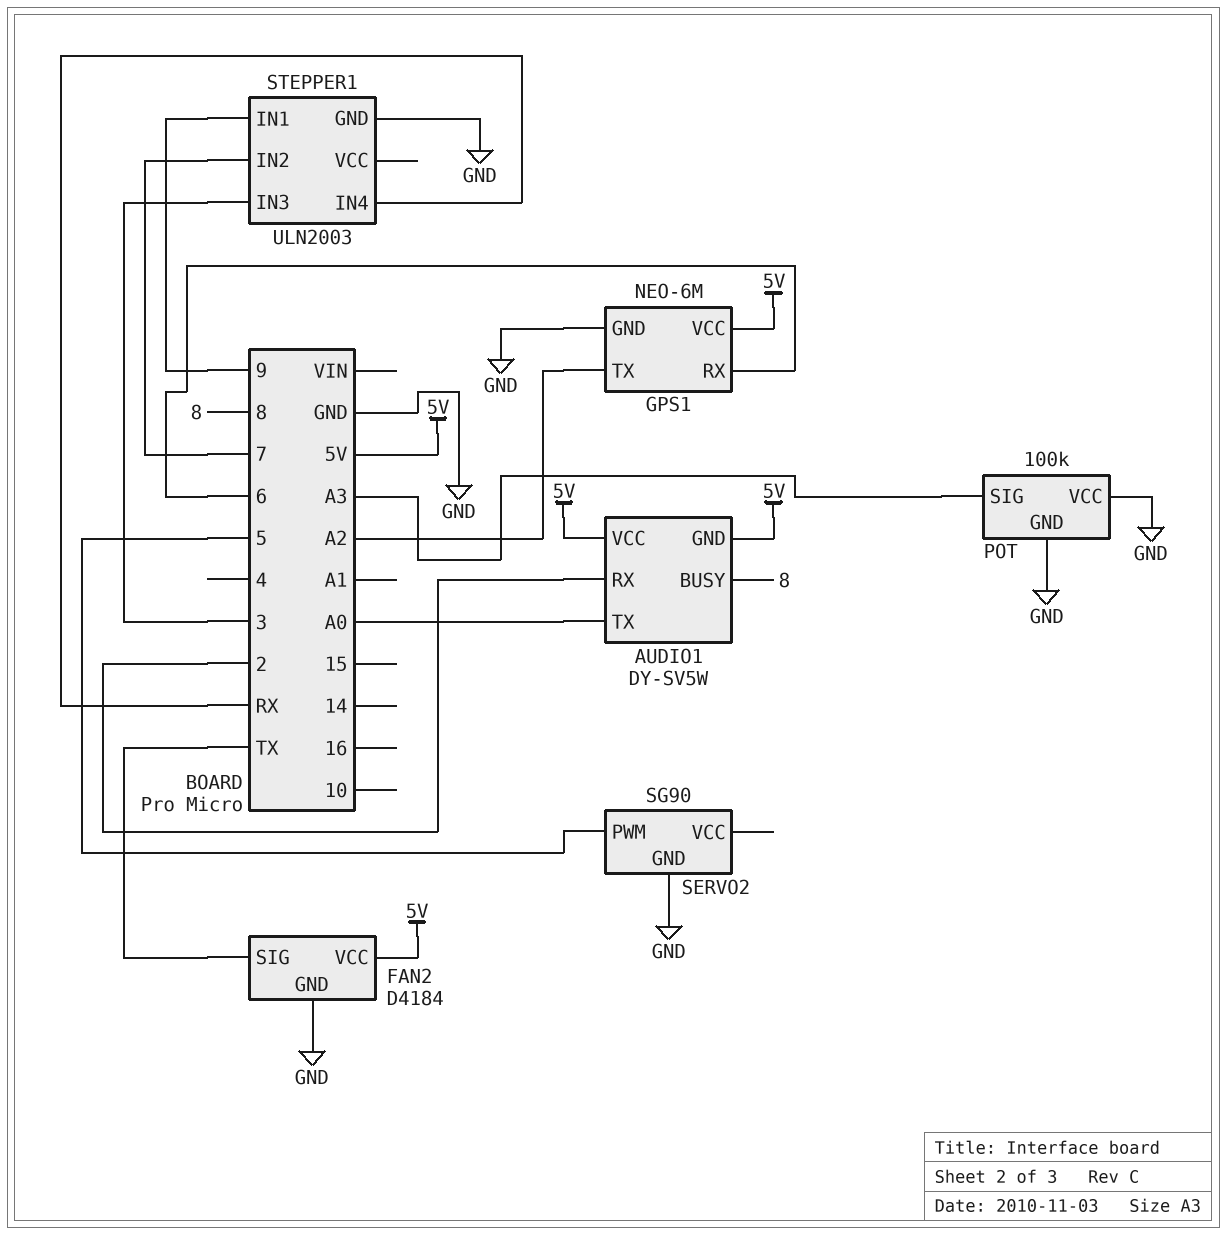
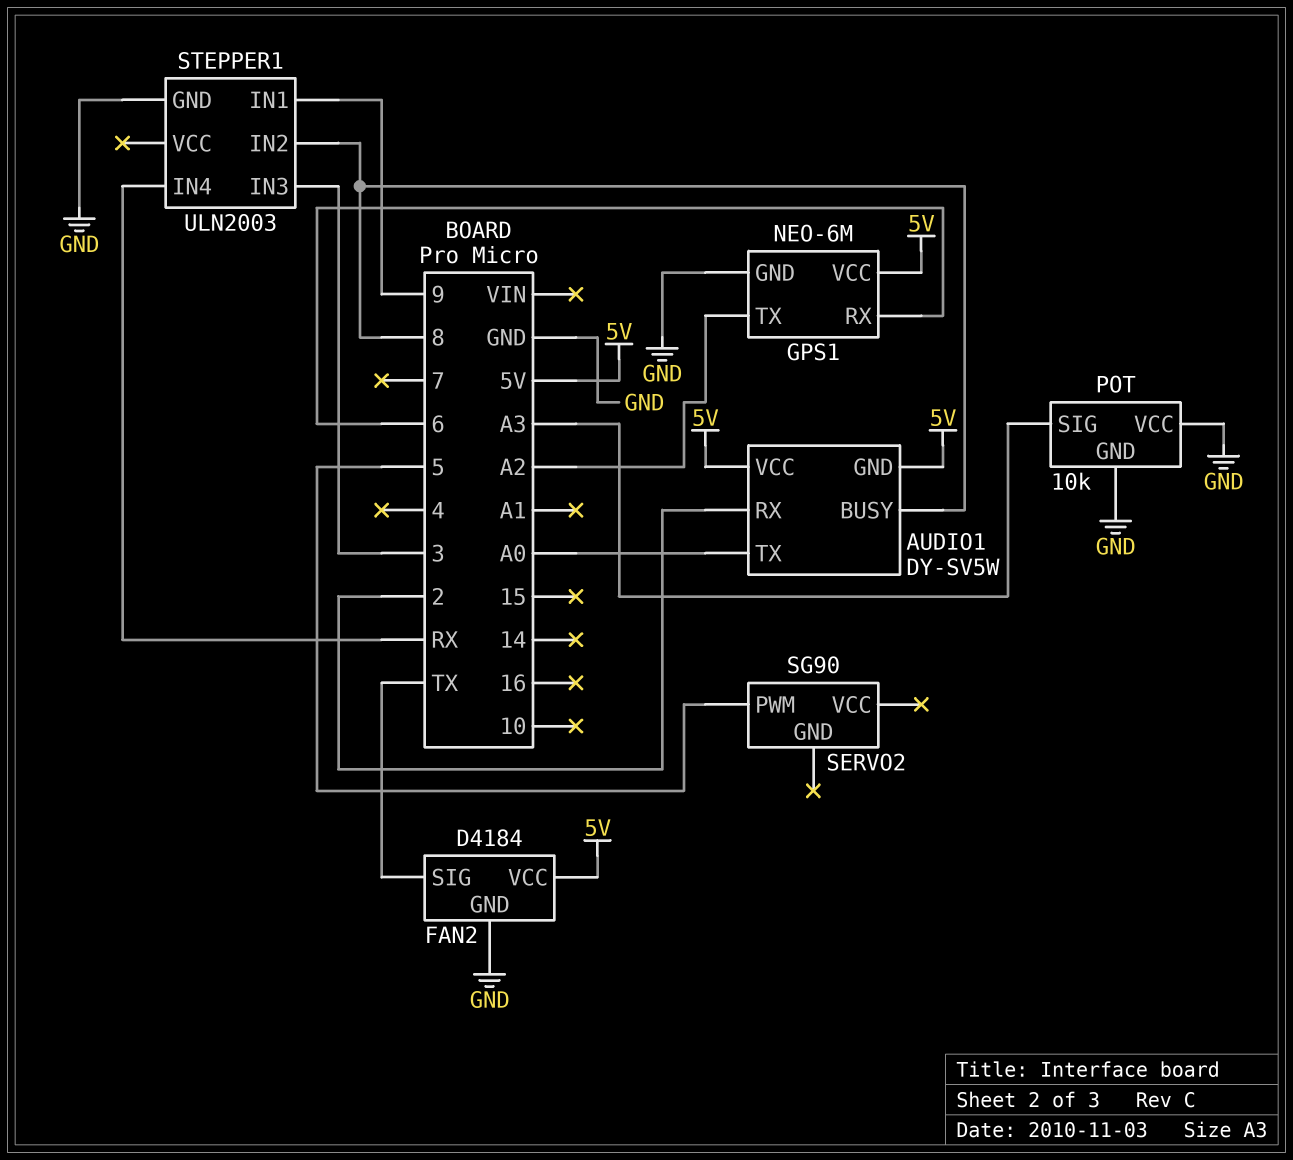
POT: 100k -> 10k
SERVO2 pin GND: GND -> none
STEPPER1 pin IN2: 7 -> 8

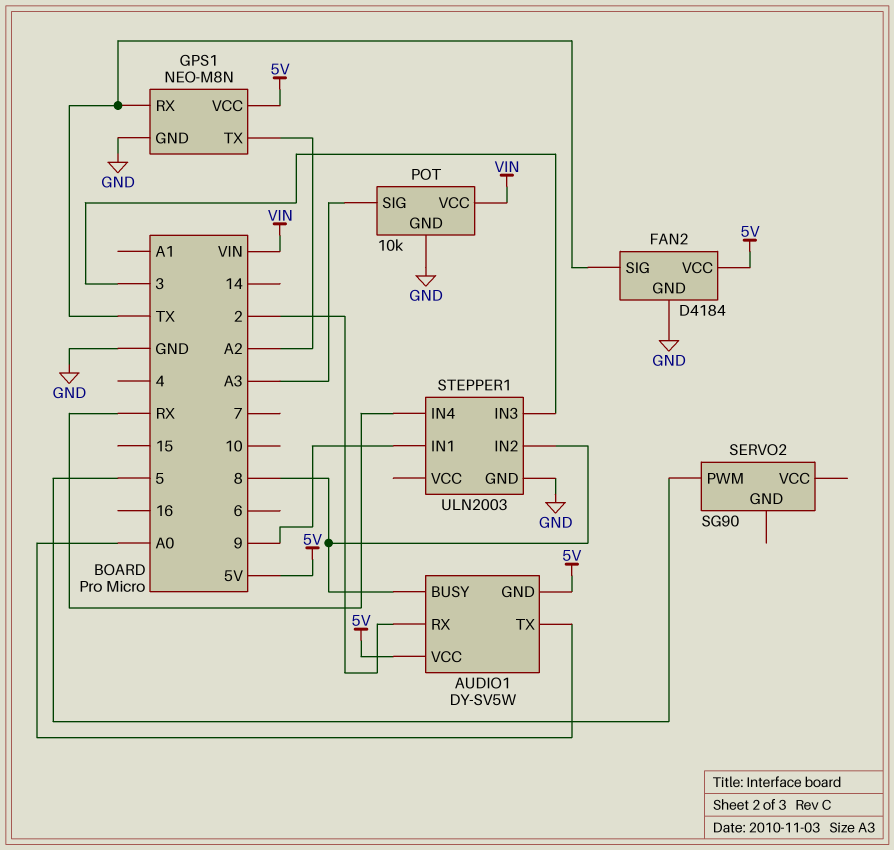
GPS1: NEO-6M -> NEO-M8N
GPS1 pin RX: 6 -> TX
POT pin VCC: GND -> VIN

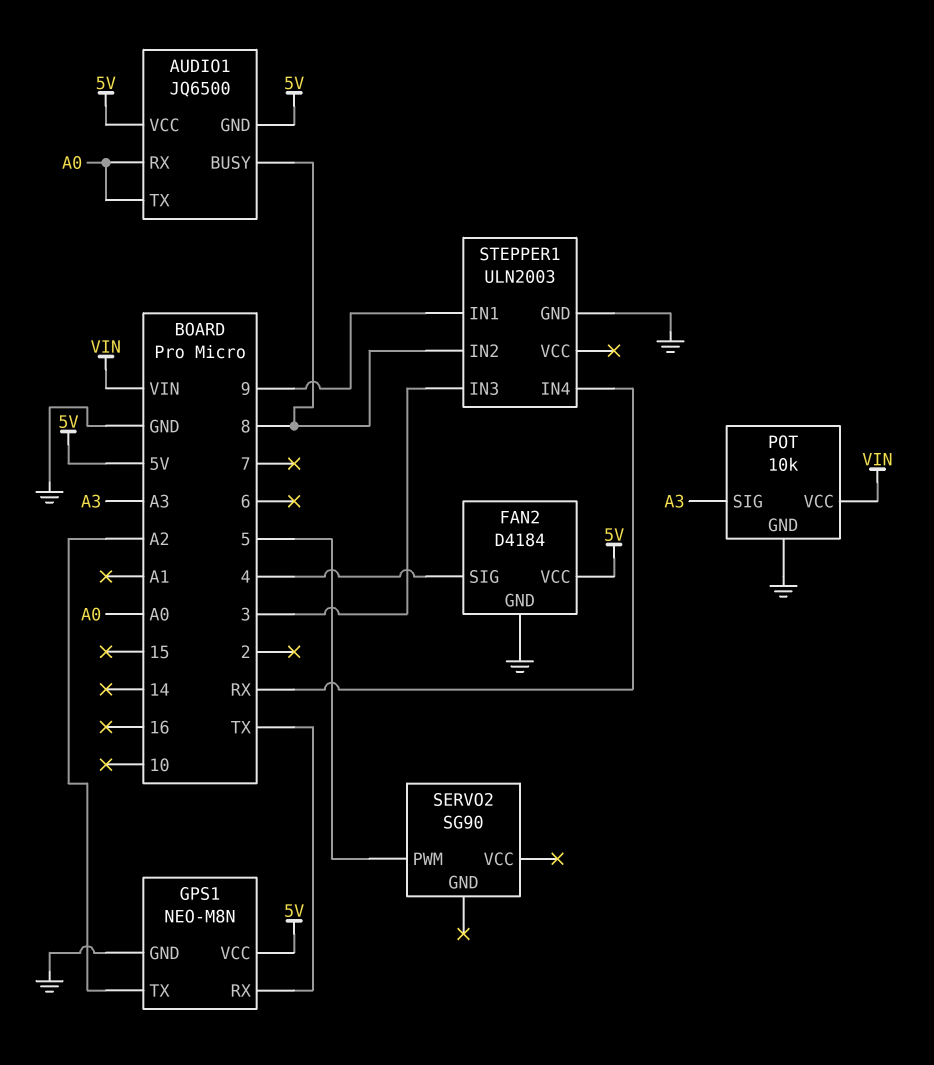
AUDIO1: DY-SV5W -> JQ6500
AUDIO1 pin RX: 2 -> A0
FAN2 pin SIG: TX -> 4

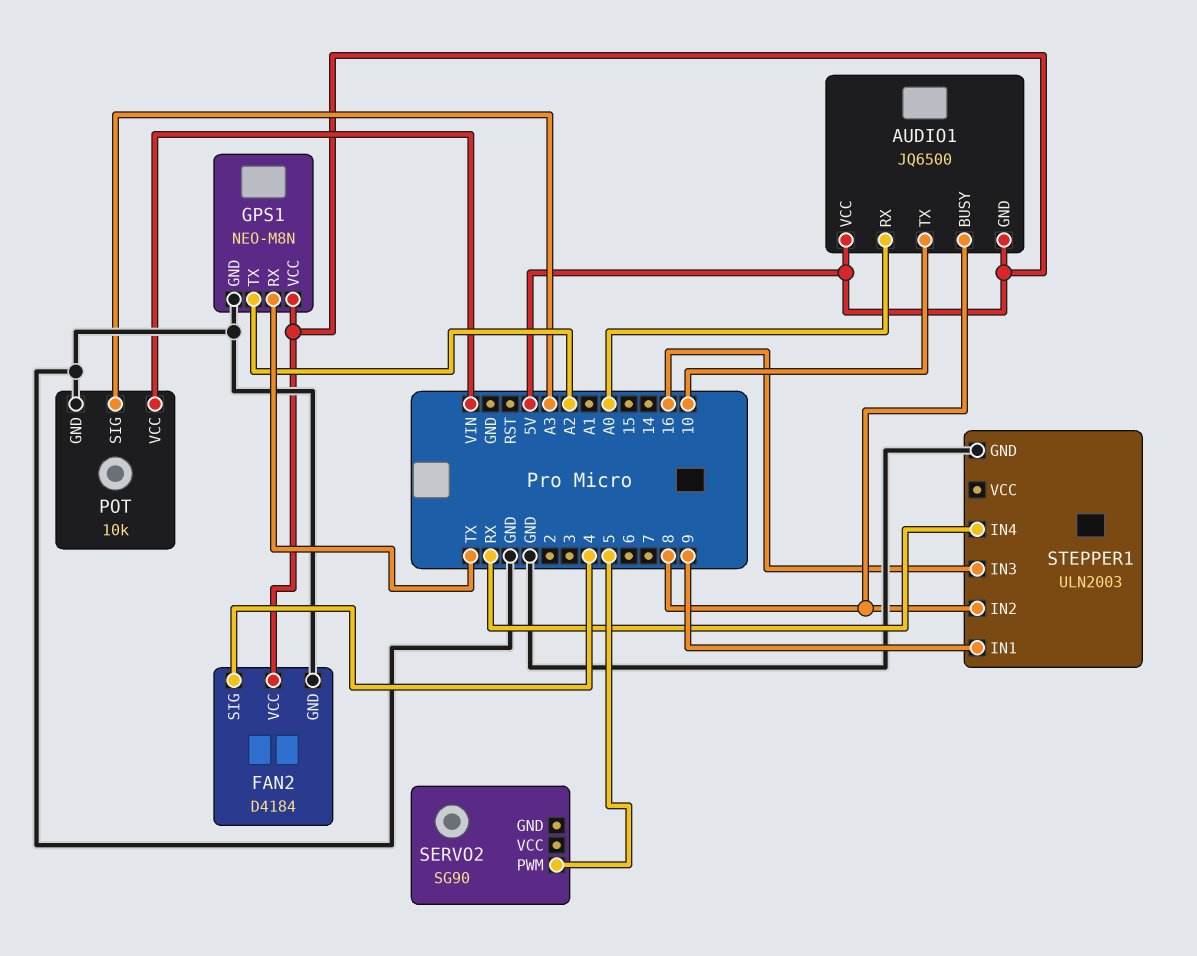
AUDIO1 pin TX: A0 -> 10
STEPPER1 pin IN3: 3 -> 16

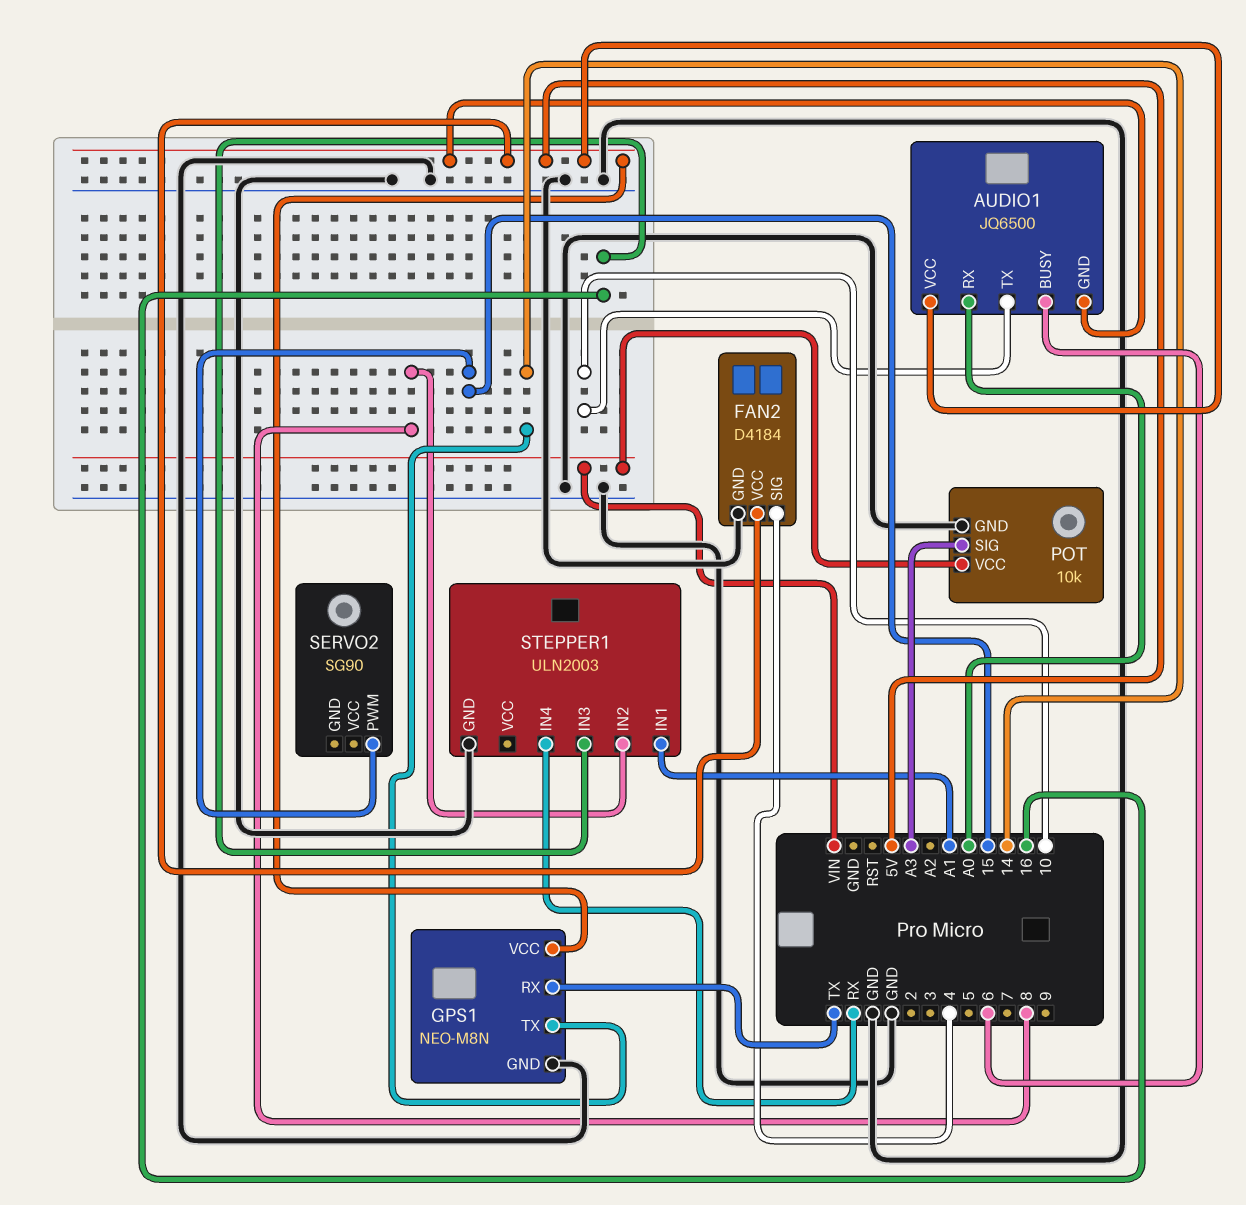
AUDIO1 pin BUSY: 8 -> 6
GPS1 pin TX: A2 -> 14
SERVO2 pin PWM: 5 -> 15
STEPPER1 pin IN1: 9 -> A1

